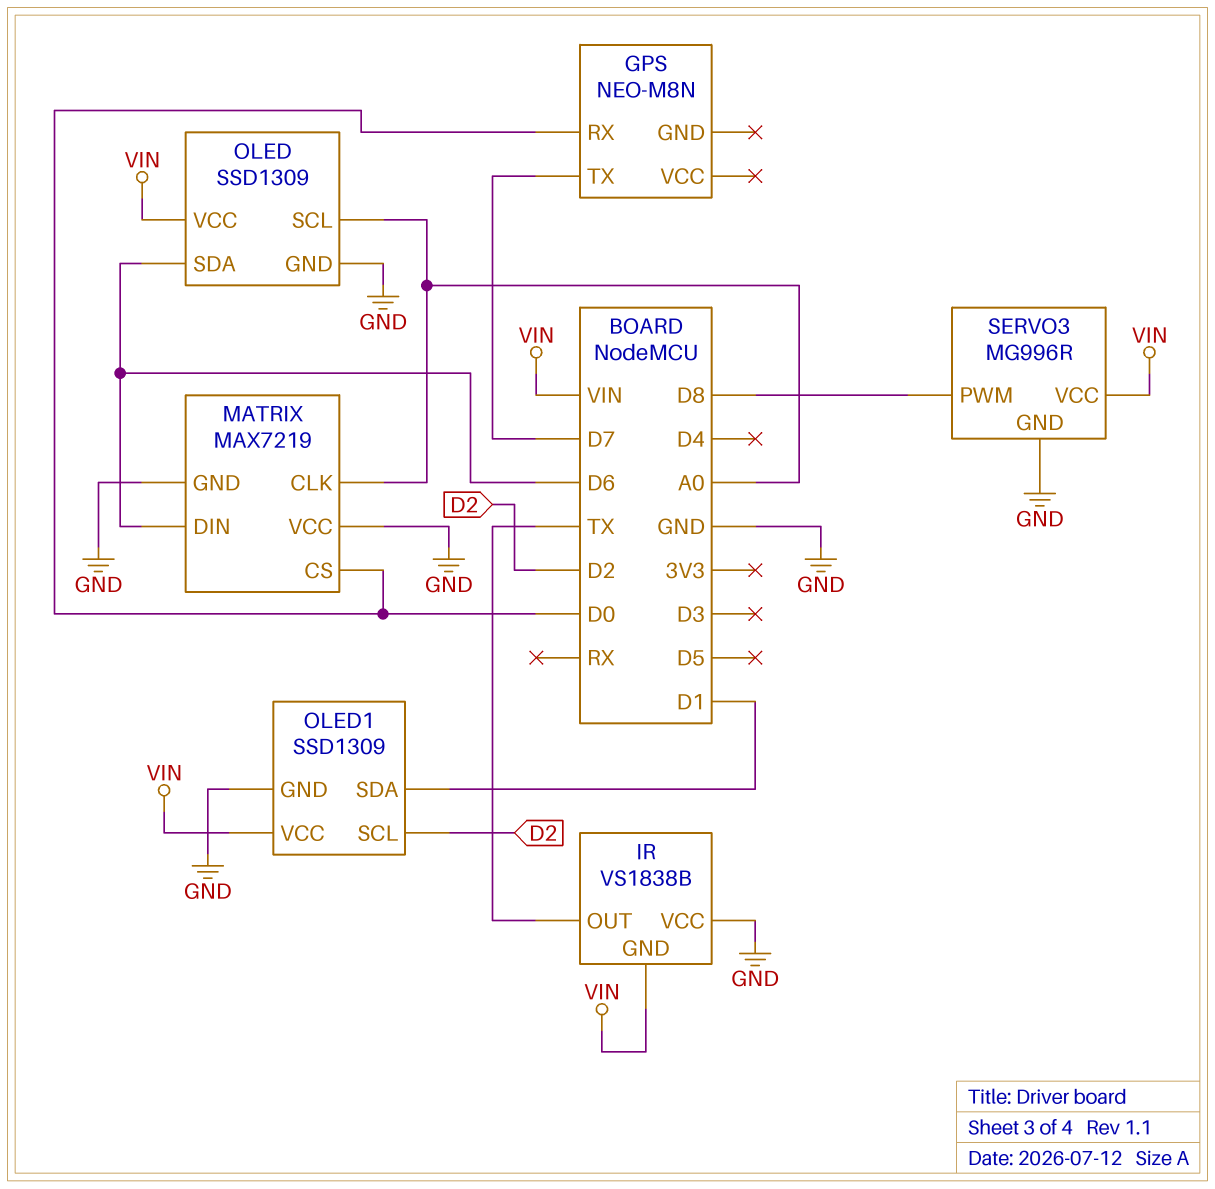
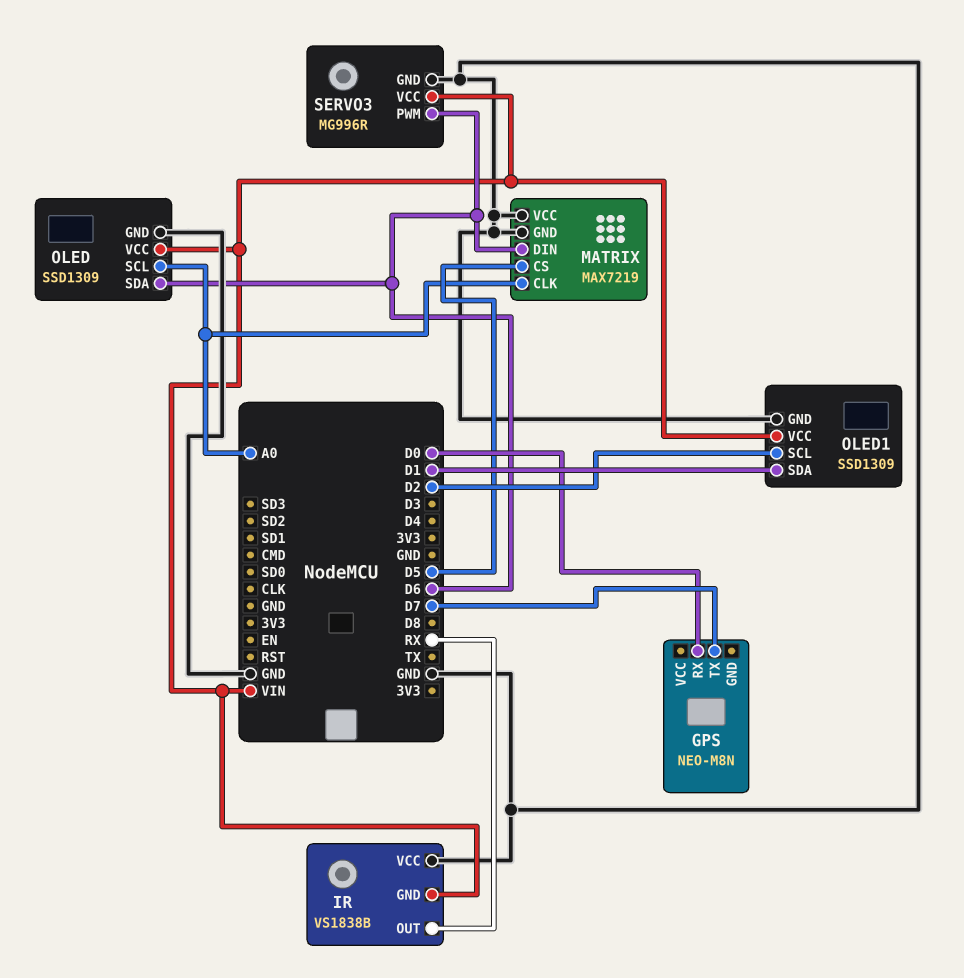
IR pin OUT: TX -> RX
MATRIX pin CS: D0 -> D5
SERVO3 pin PWM: D8 -> D6

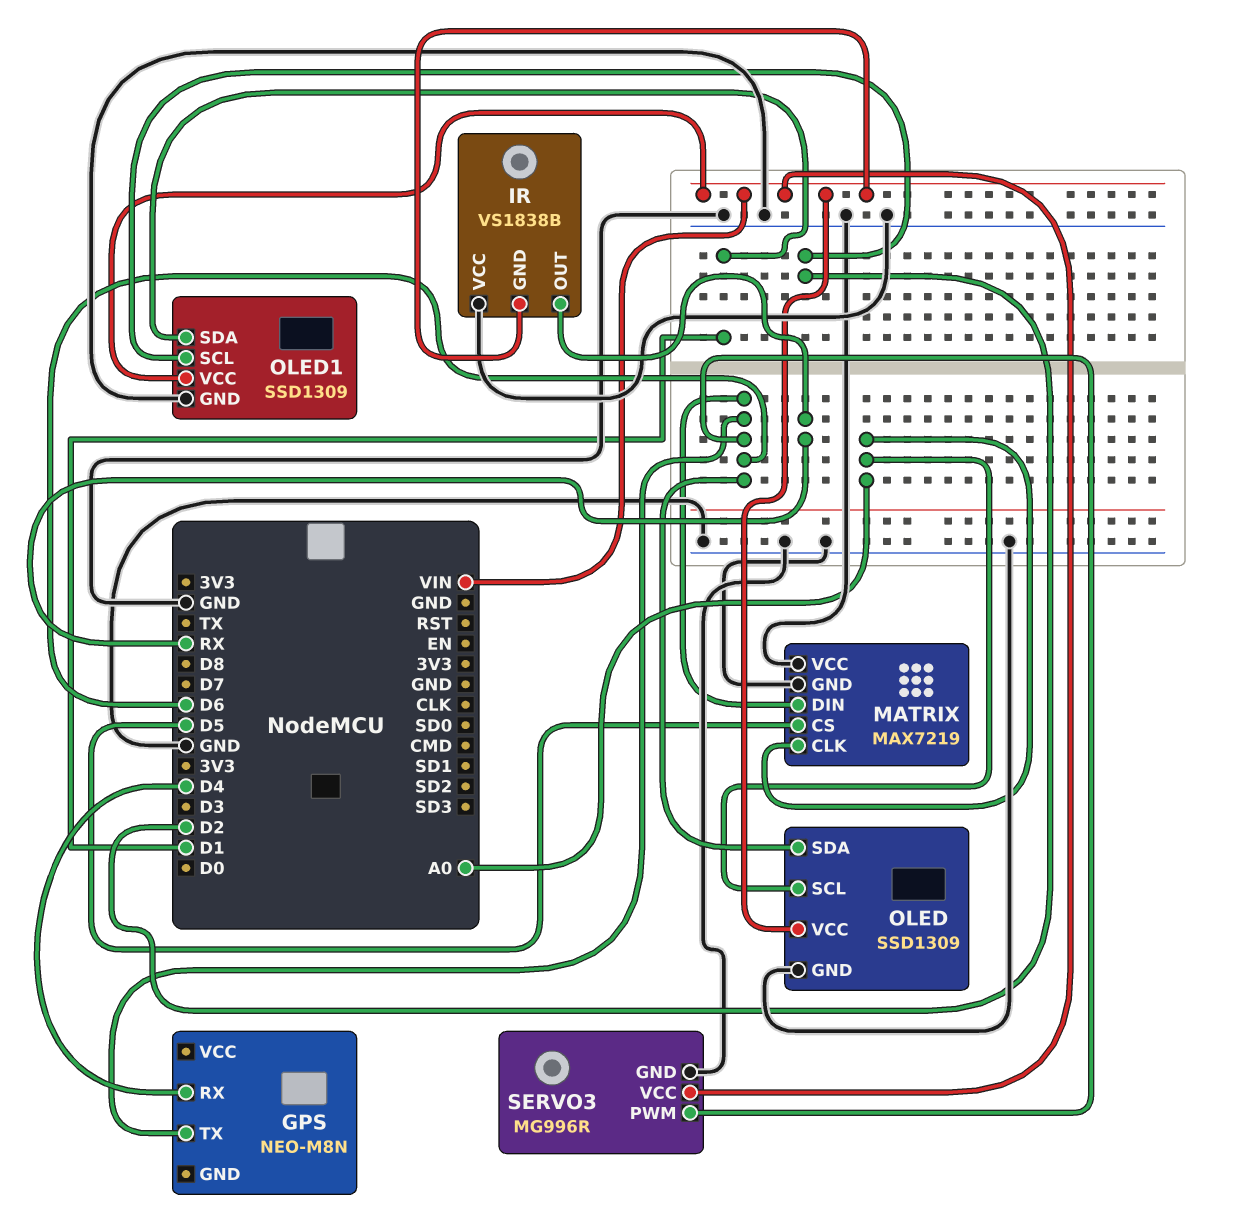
GPS pin RX: D0 -> D4
GPS pin TX: D7 -> D6

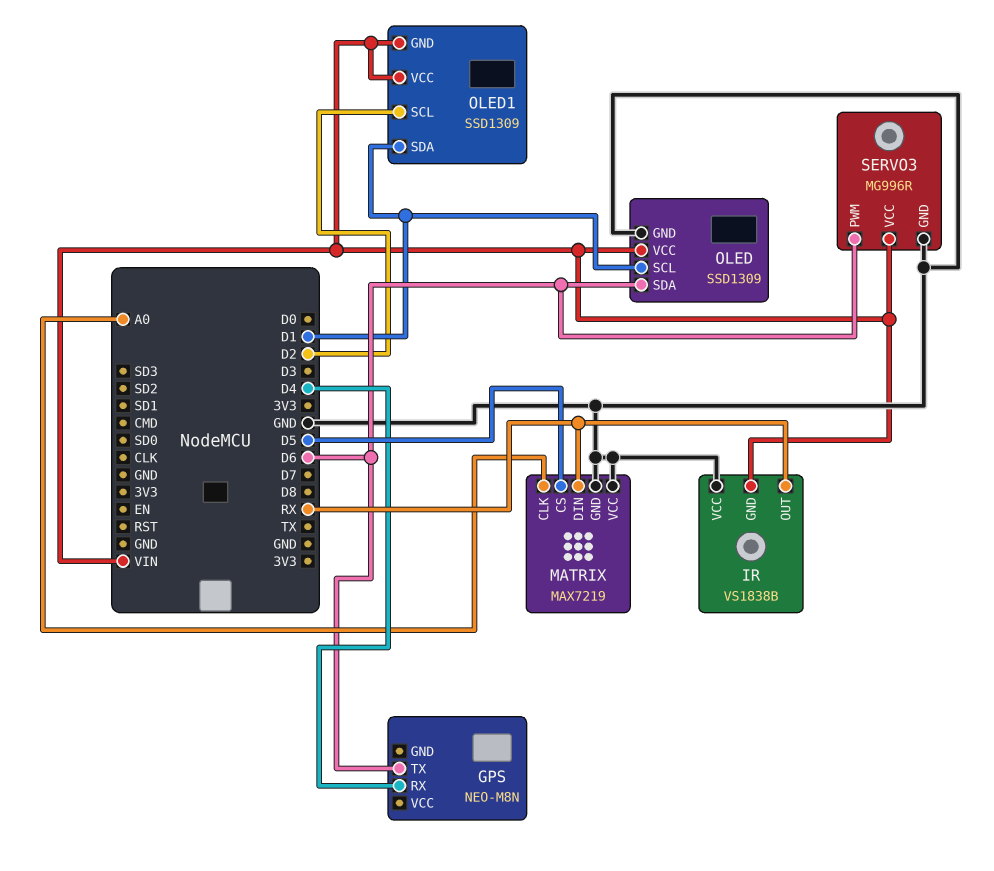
MATRIX pin DIN: D6 -> RX
OLED pin SCL: A0 -> D1
OLED1 pin GND: GND -> VIN

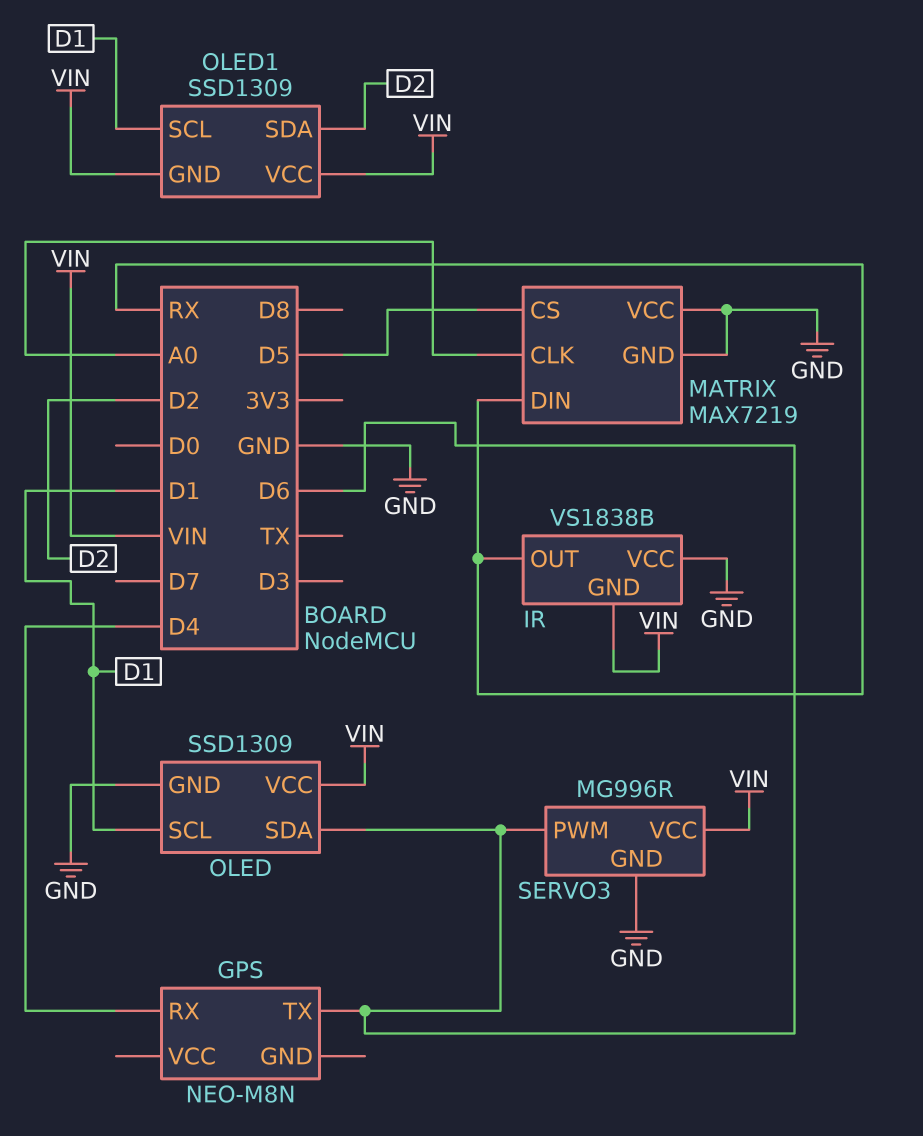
OLED1 pin SCL: D2 -> D1
OLED1 pin SDA: D1 -> D2

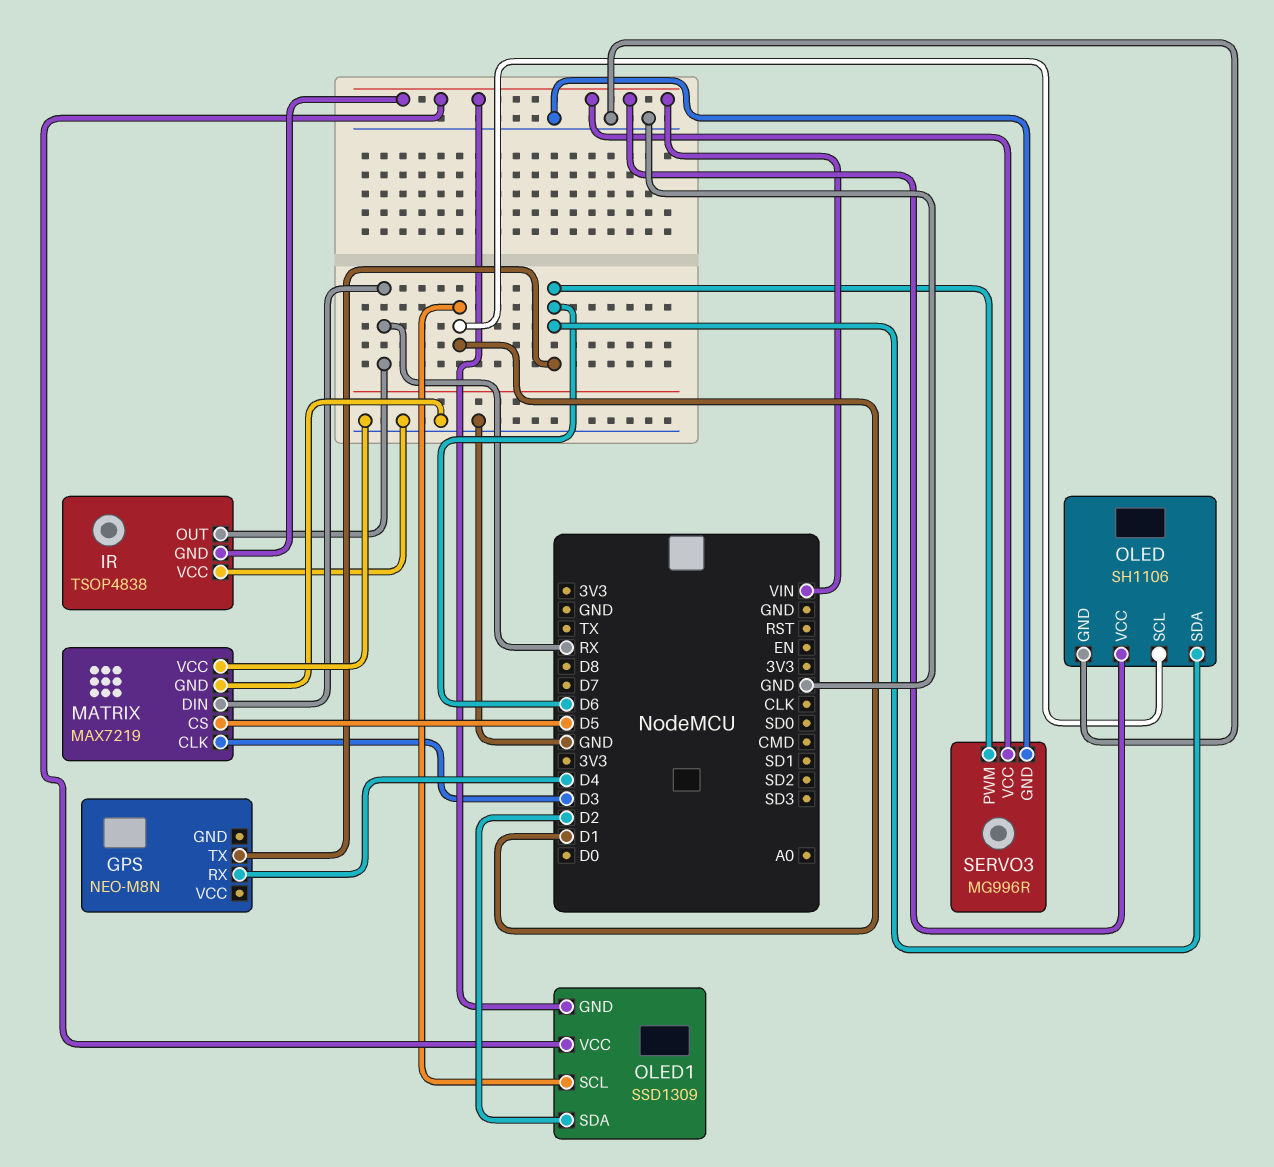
IR: VS1838B -> TSOP4838
MATRIX pin CLK: A0 -> D3
OLED: SSD1309 -> SH1106

